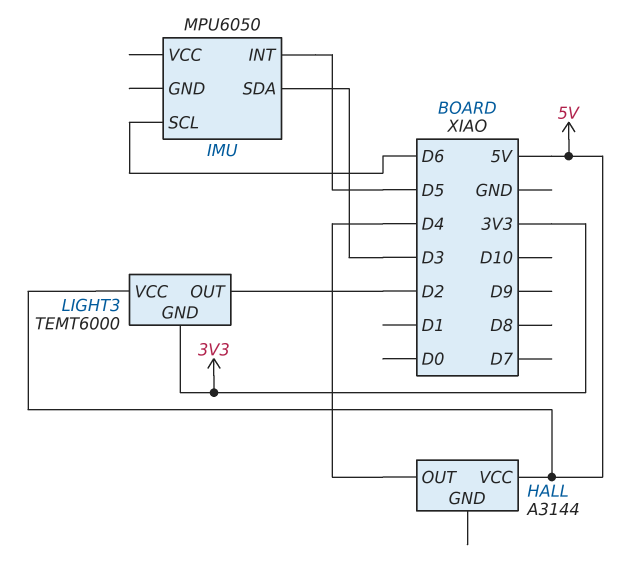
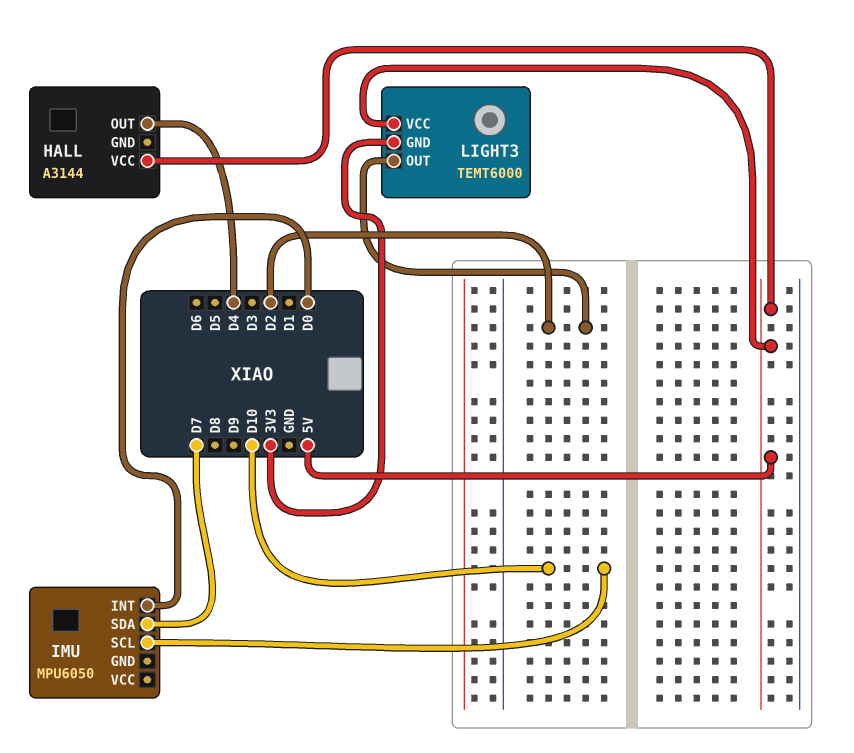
IMU pin INT: D5 -> D0
IMU pin SCL: D6 -> D10
IMU pin SDA: D3 -> D7

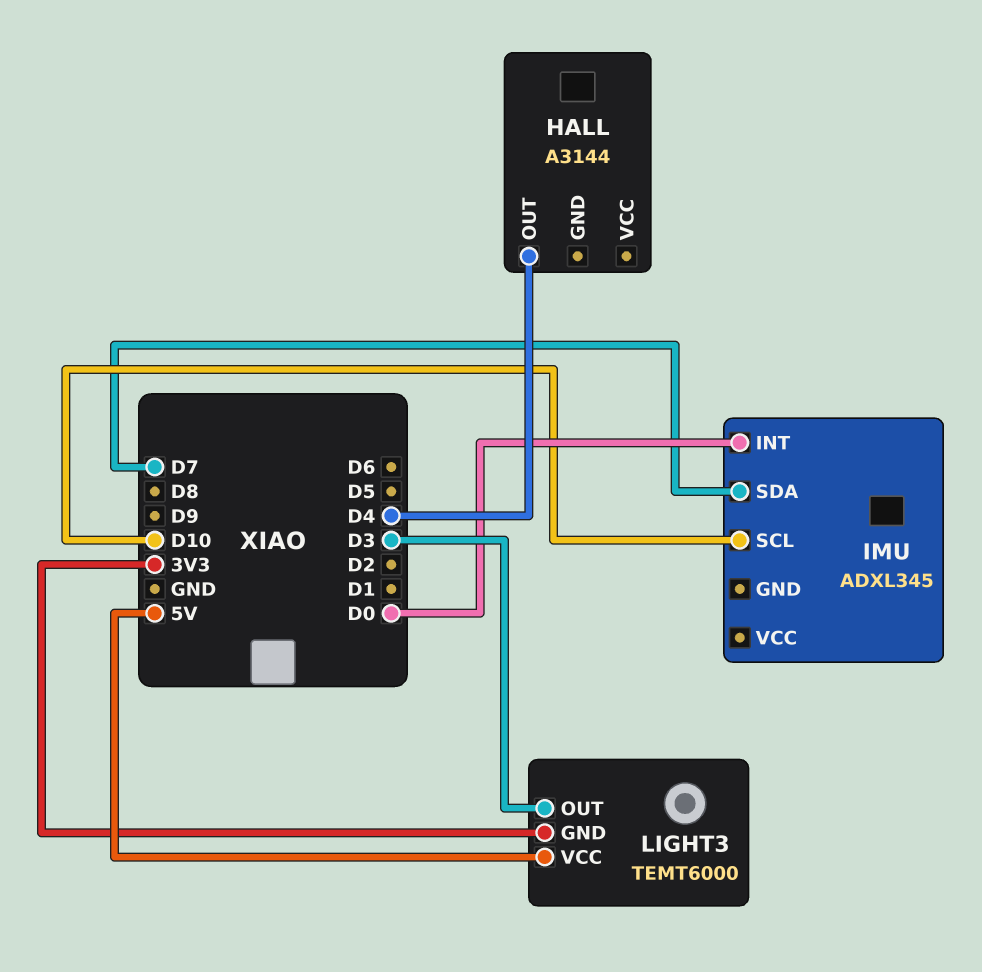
HALL pin VCC: 5V -> none
IMU: MPU6050 -> ADXL345
LIGHT3 pin OUT: D2 -> D3

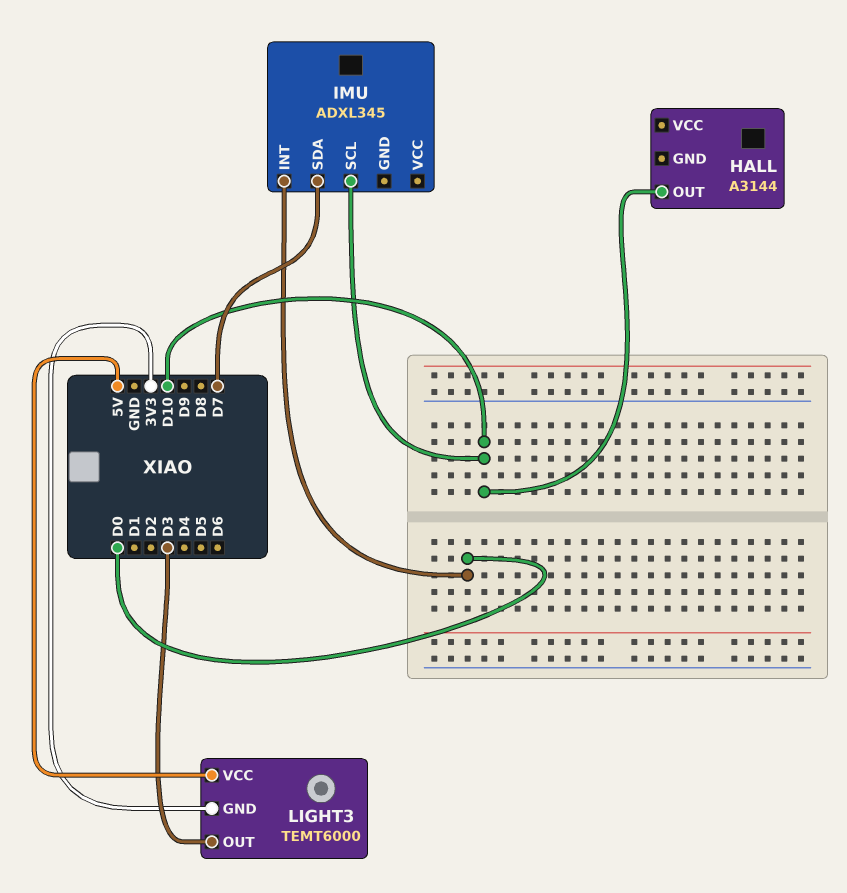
HALL pin OUT: D4 -> D10

